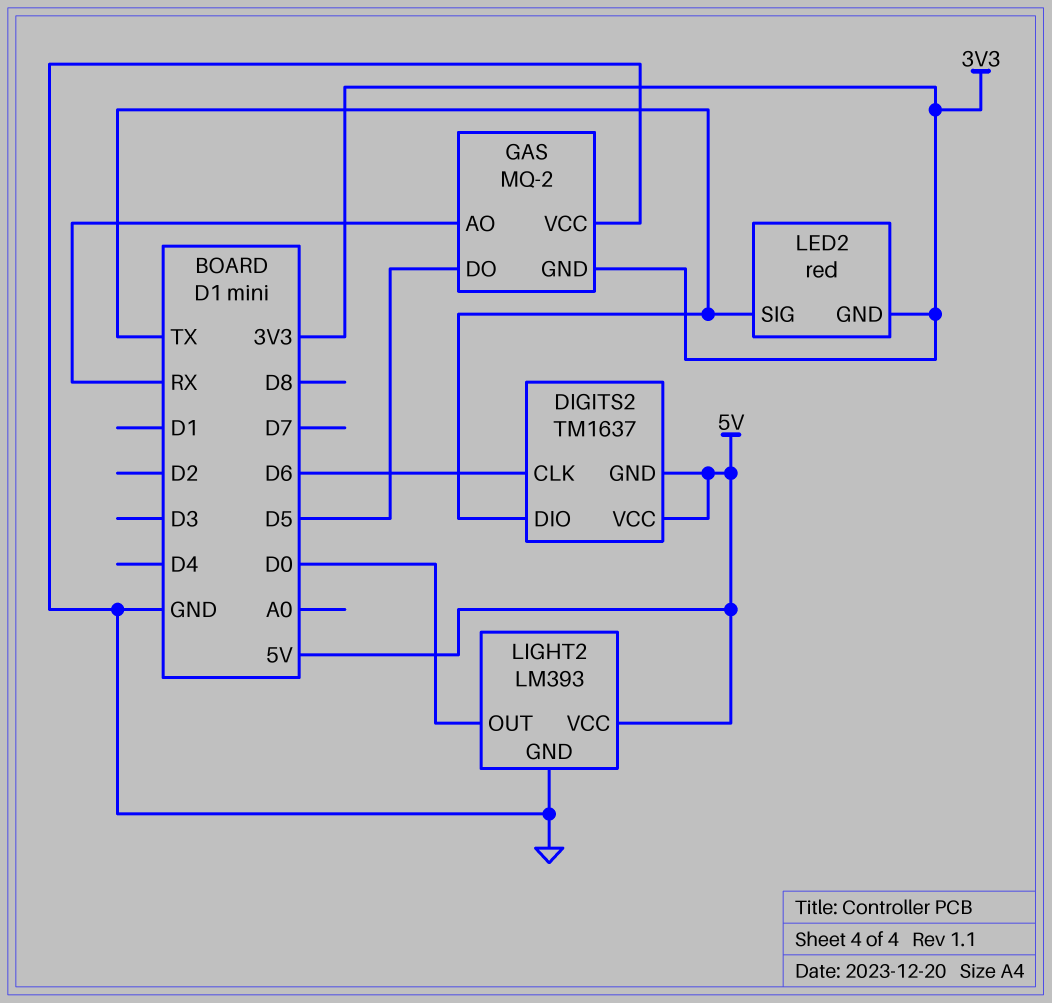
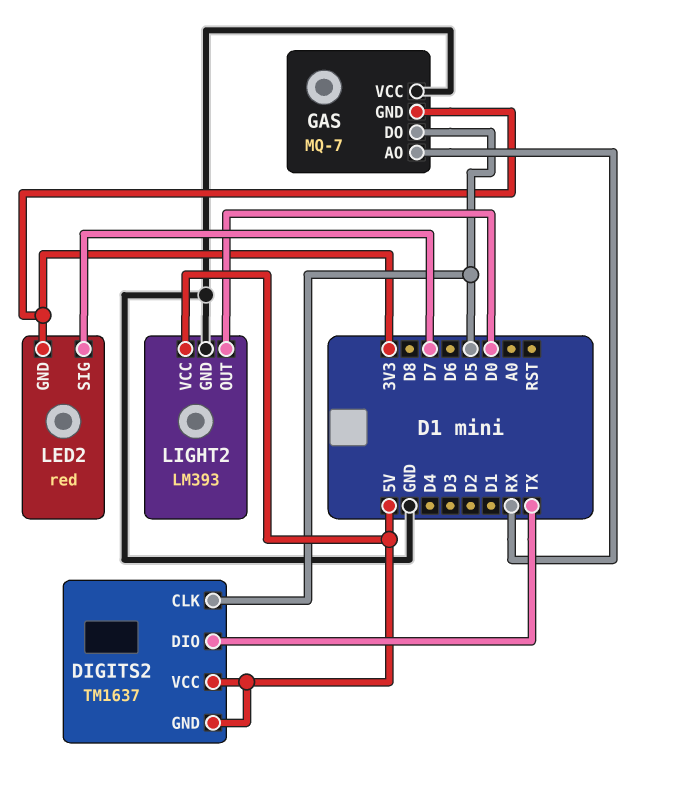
DIGITS2 pin CLK: D6 -> D5
GAS: MQ-2 -> MQ-7
LED2 pin SIG: TX -> D7

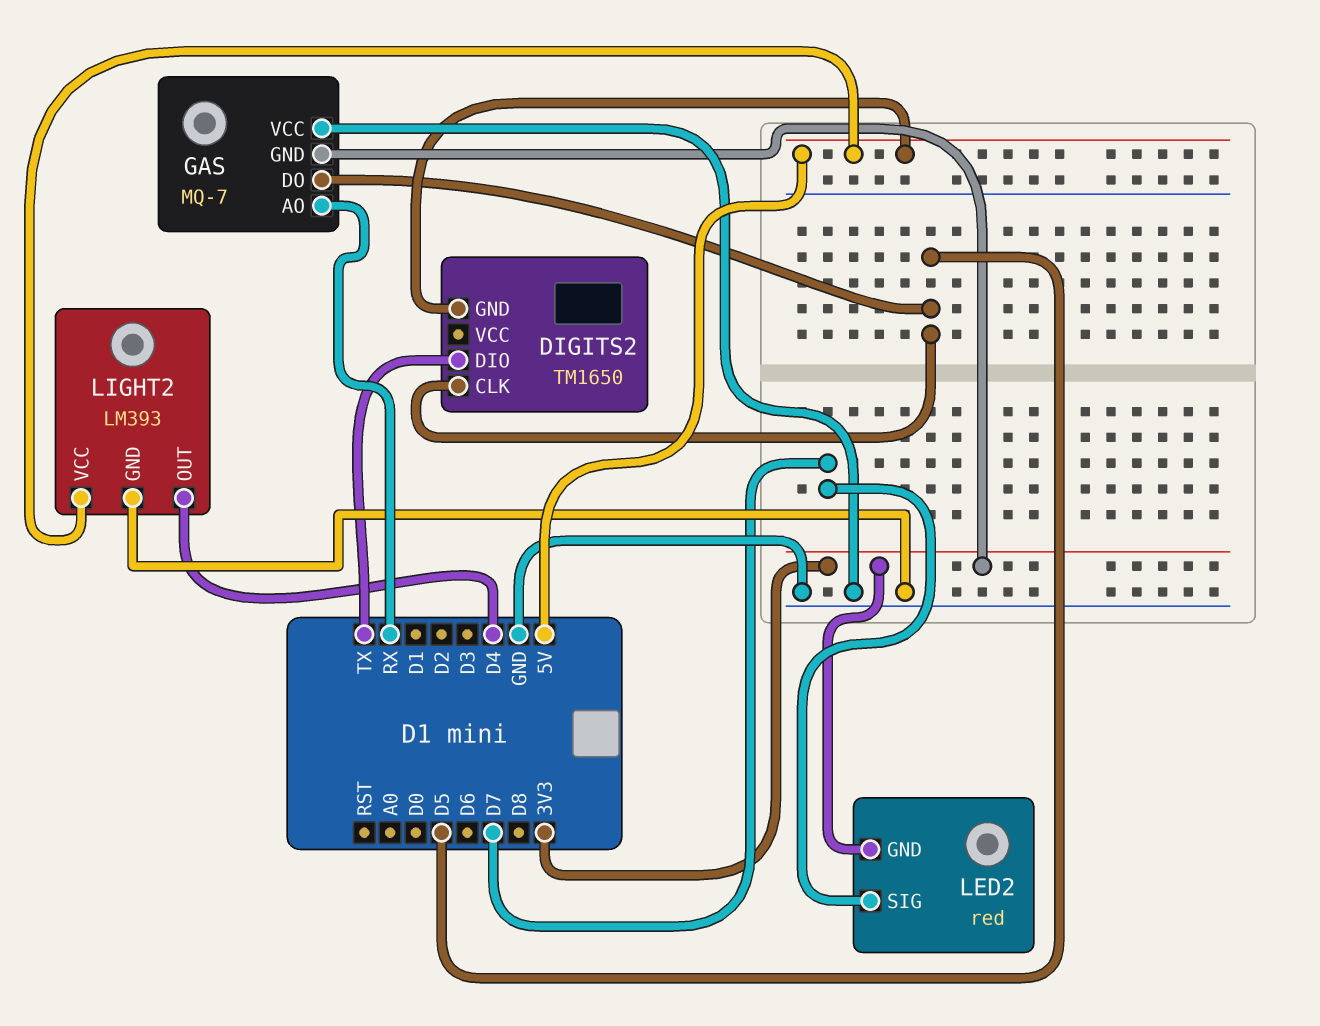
DIGITS2: TM1637 -> TM1650
DIGITS2 pin VCC: 5V -> none
LIGHT2 pin OUT: D0 -> D4

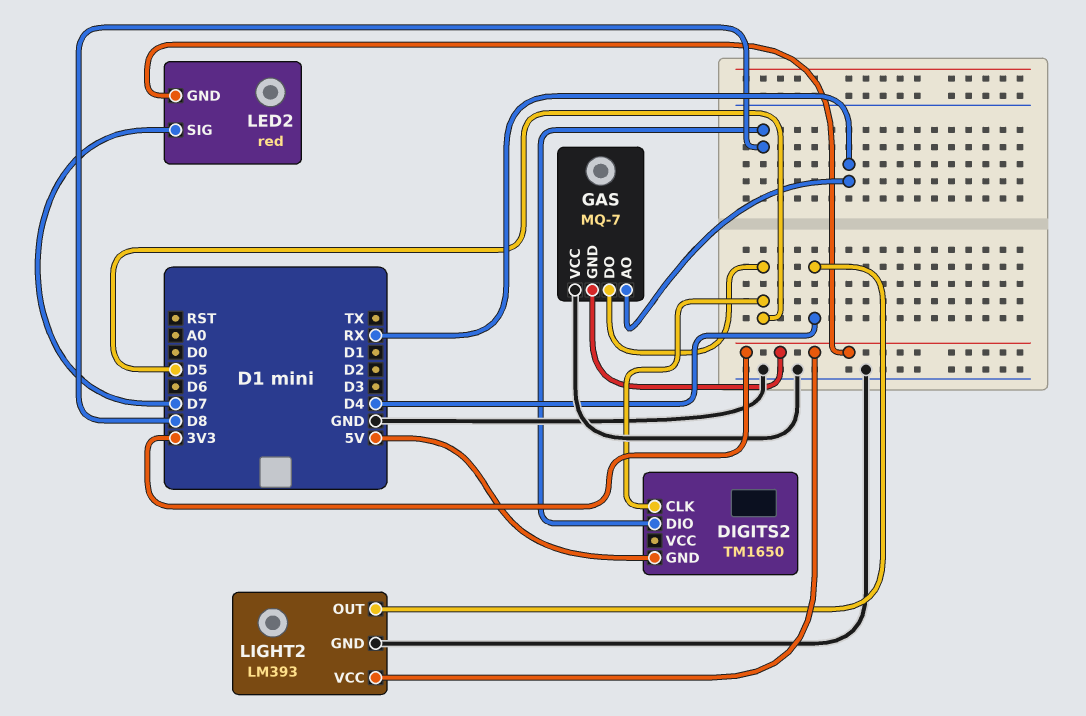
DIGITS2 pin DIO: TX -> D8
LIGHT2 pin VCC: 5V -> 3V3

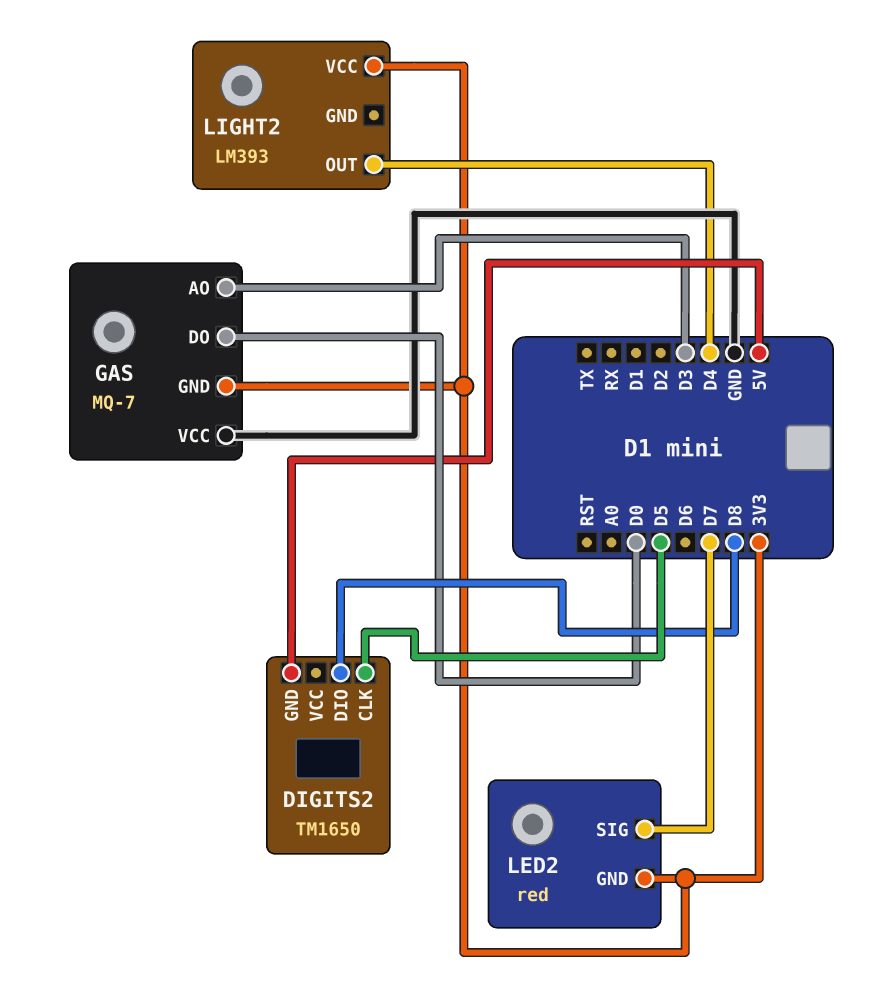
GAS pin AO: RX -> D3
GAS pin DO: D5 -> D0
LIGHT2 pin GND: GND -> none

